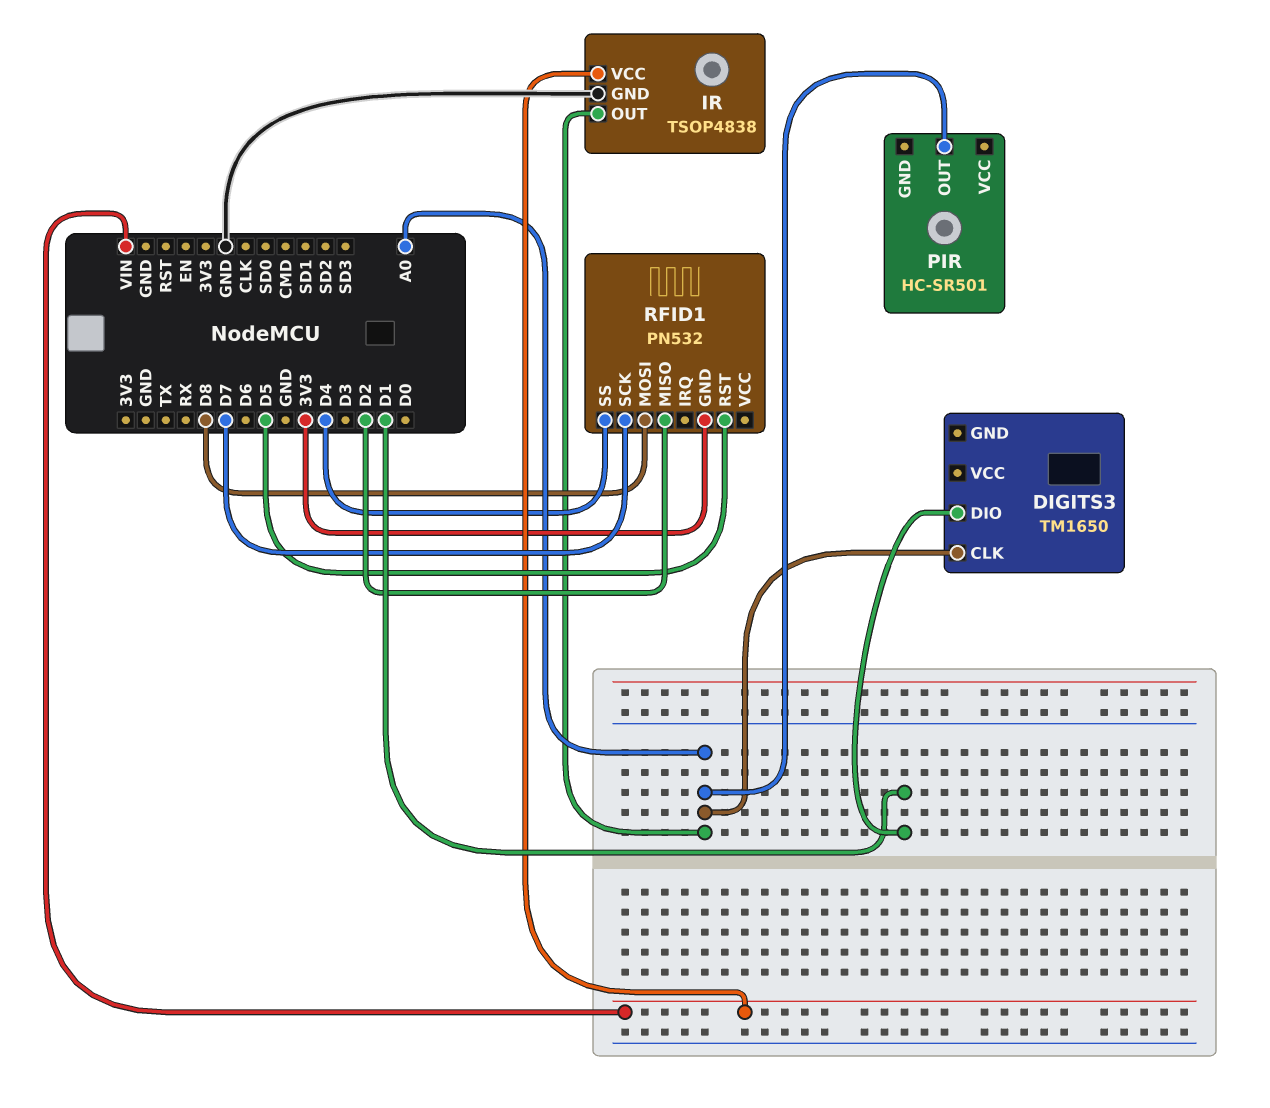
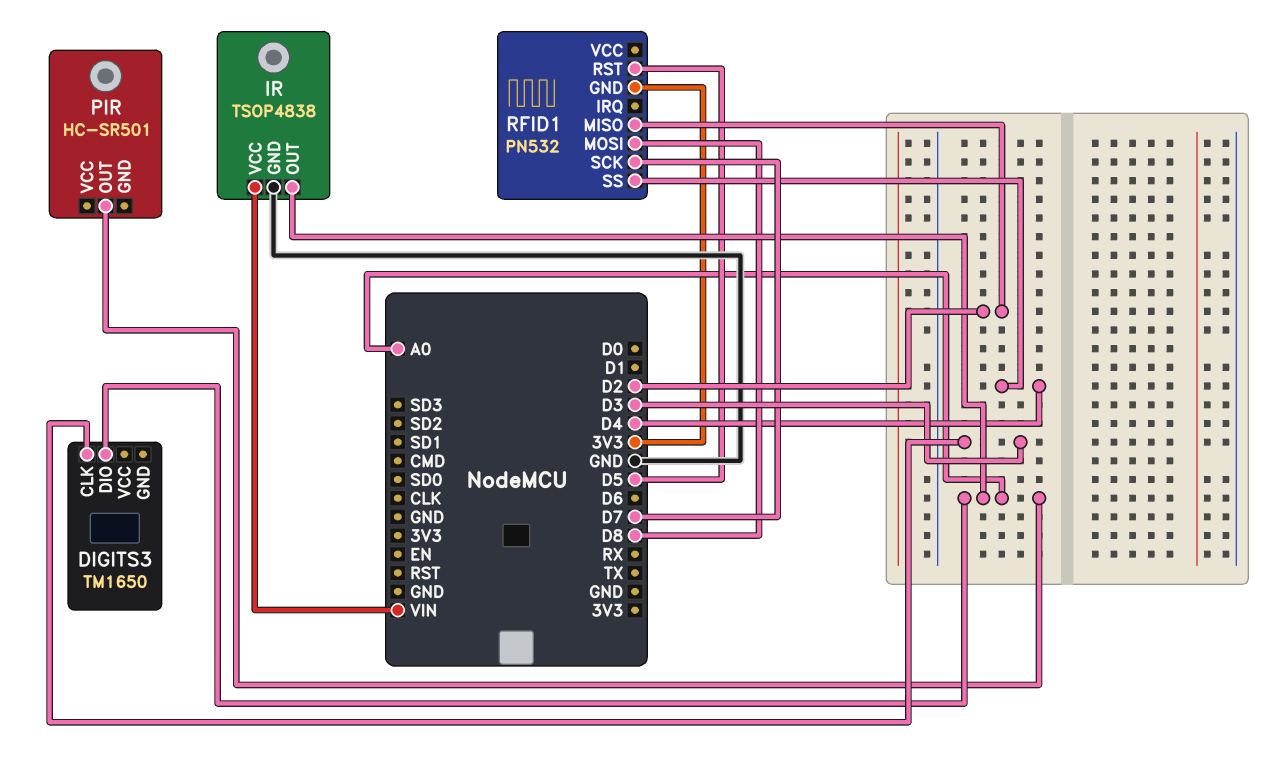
DIGITS3 pin CLK: A0 -> D3
DIGITS3 pin DIO: D1 -> A0

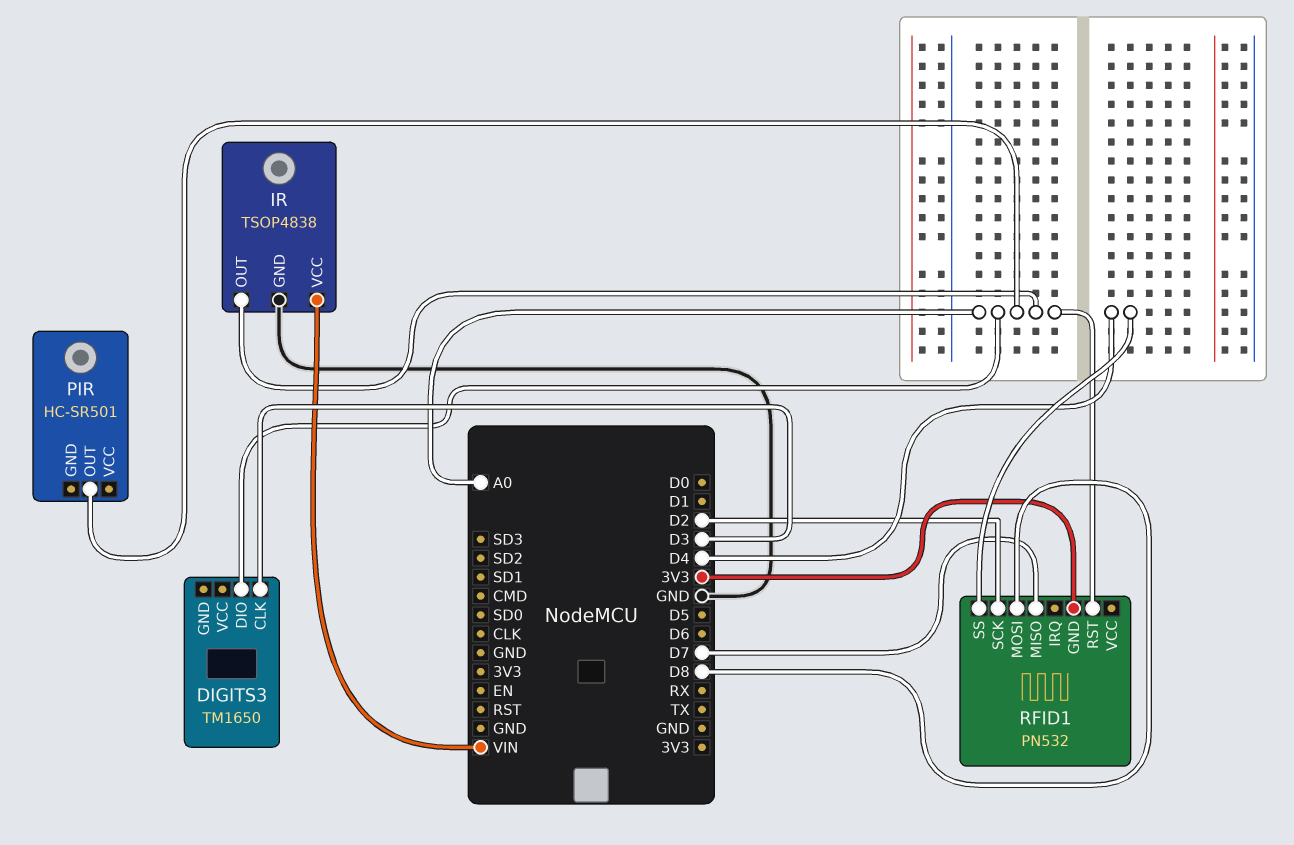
RFID1 pin MISO: D2 -> D7
RFID1 pin RST: D5 -> A0
RFID1 pin SCK: D7 -> D2

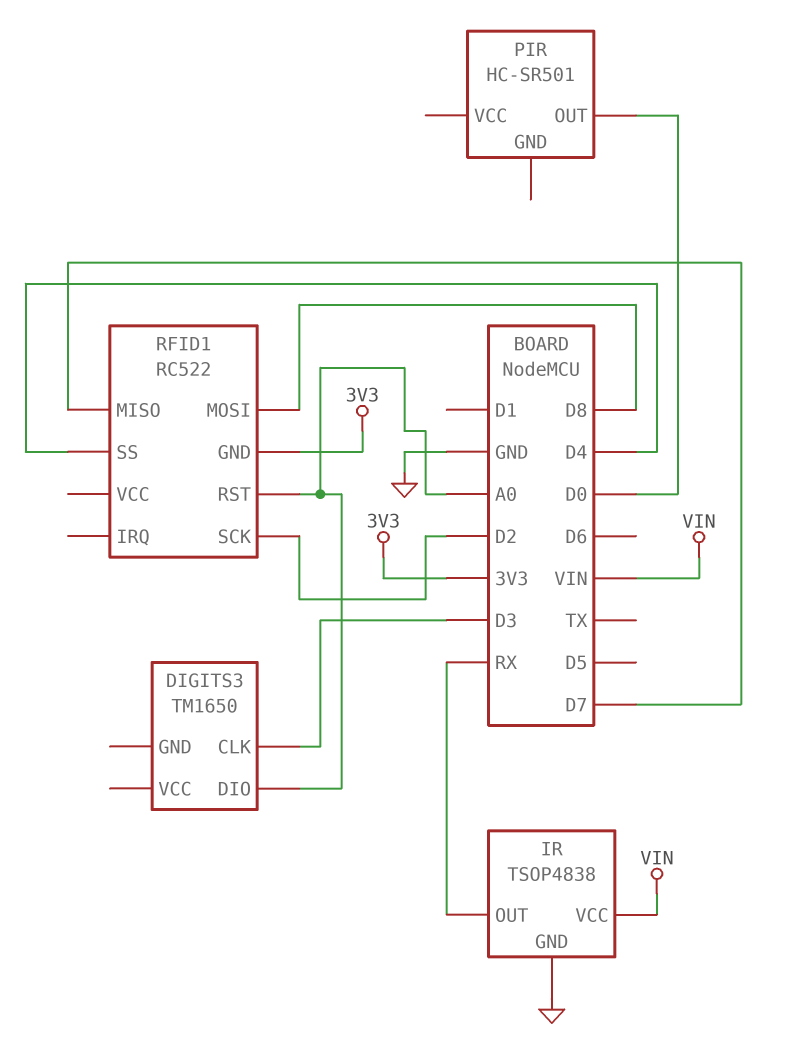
IR pin OUT: A0 -> RX
PIR pin OUT: A0 -> D0
RFID1: PN532 -> RC522

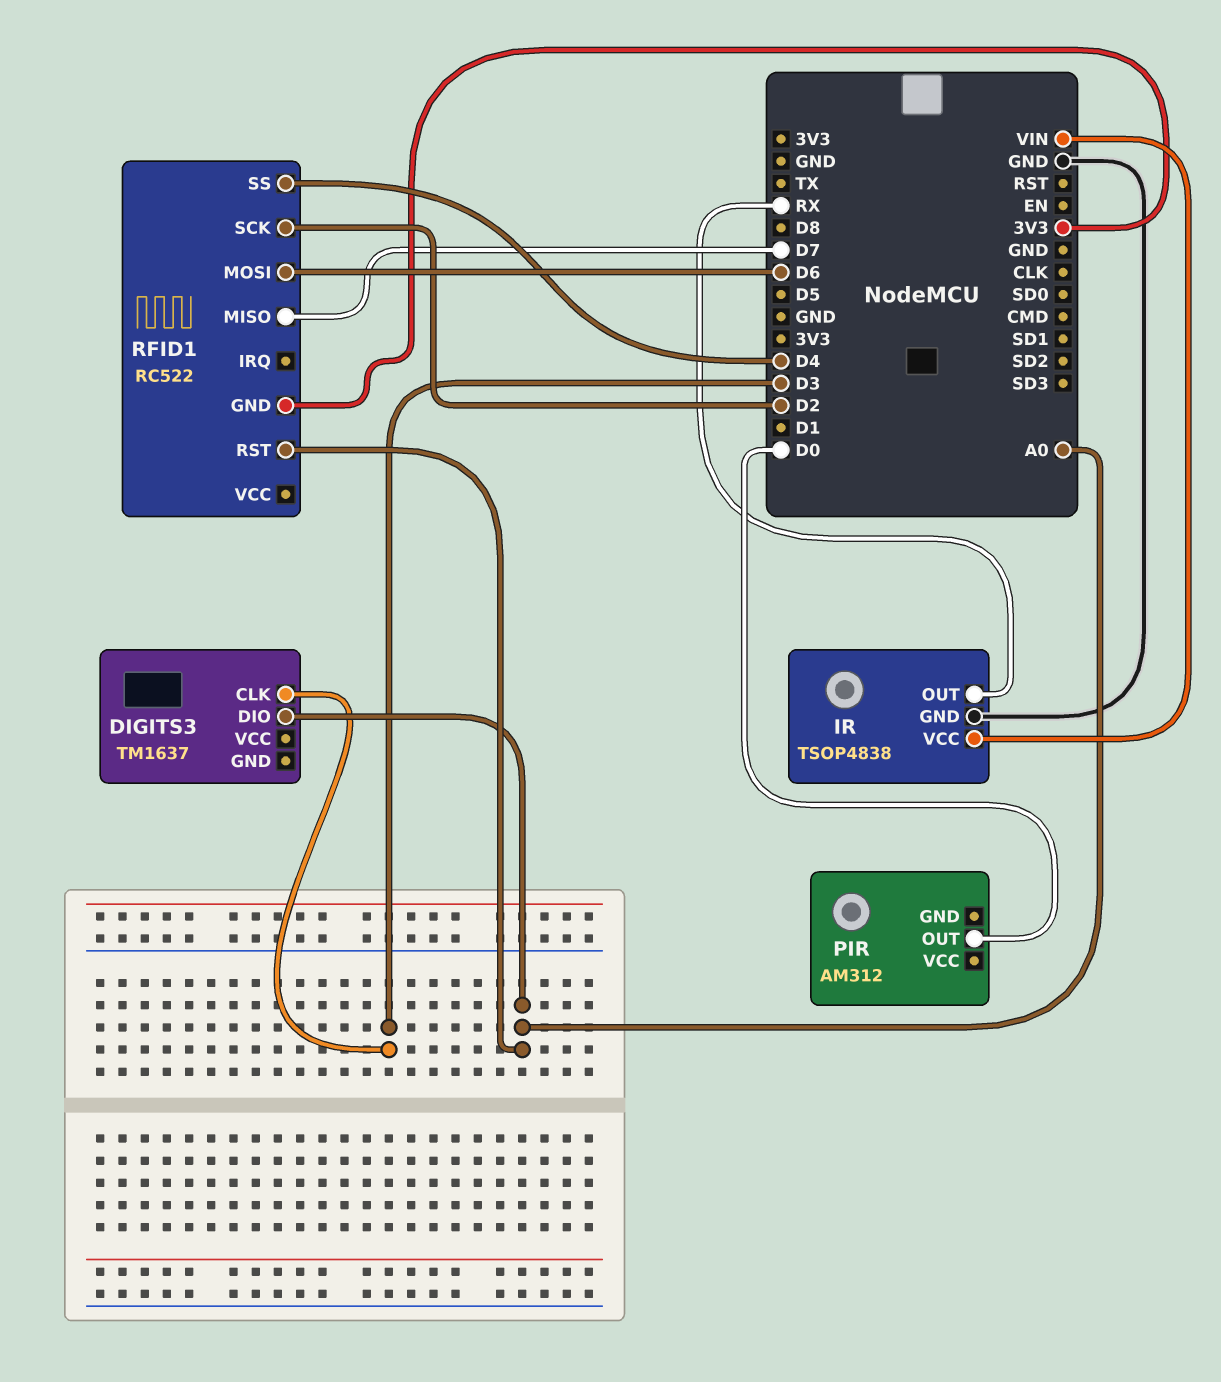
DIGITS3: TM1650 -> TM1637
PIR: HC-SR501 -> AM312
RFID1 pin MOSI: D8 -> D6

